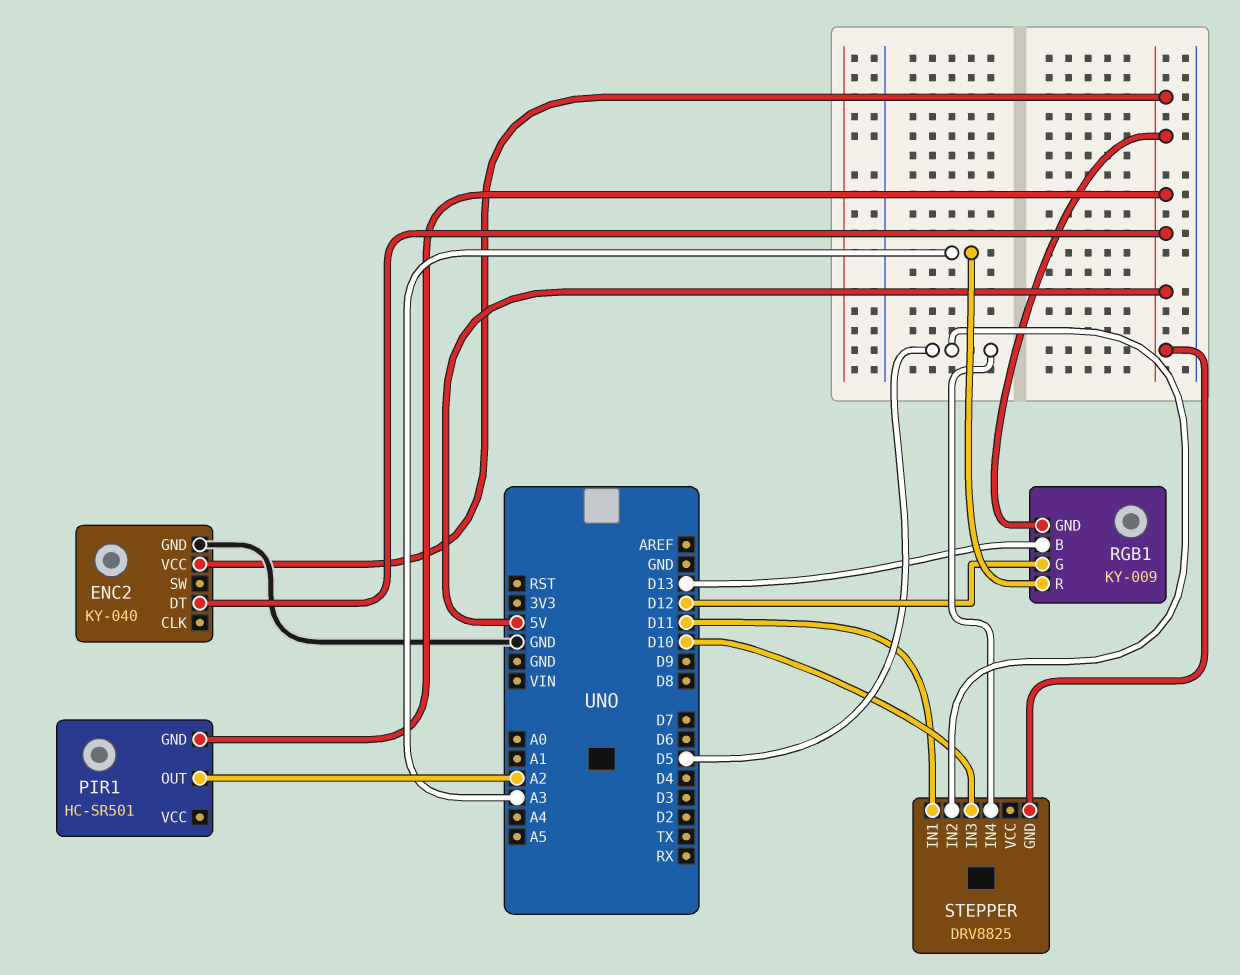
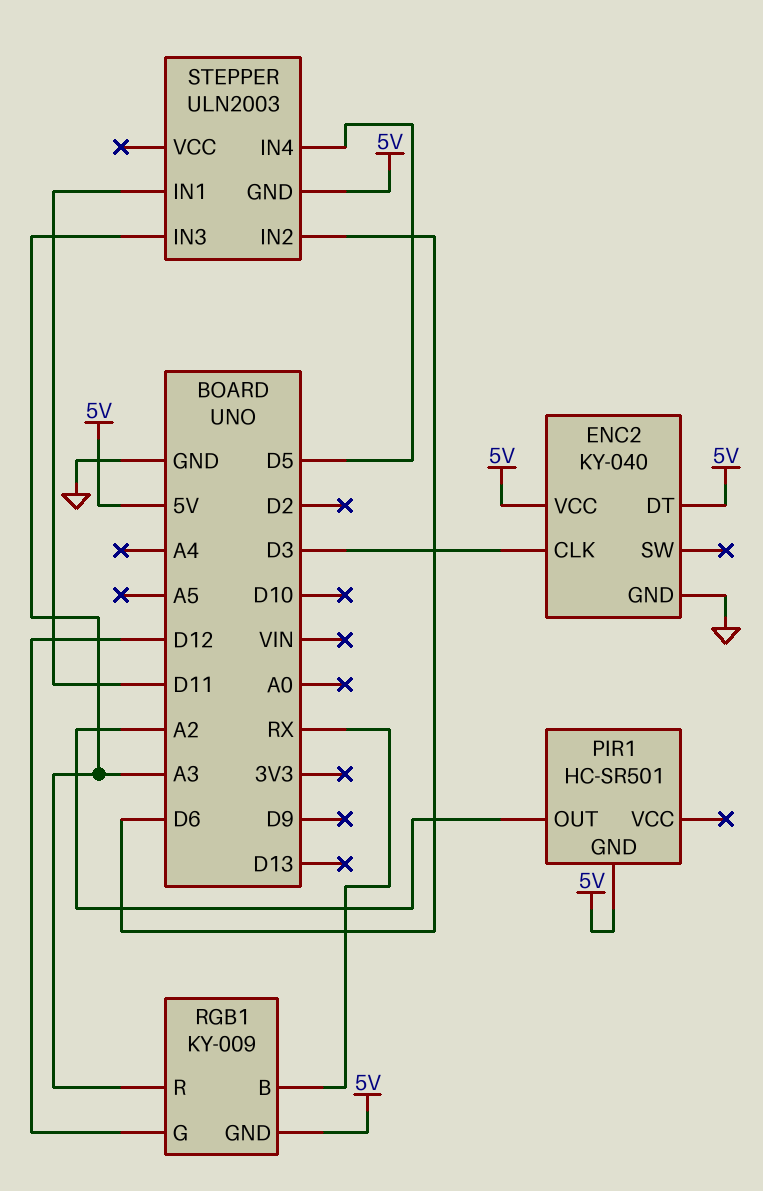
ENC2 pin CLK: none -> D3
RGB1 pin B: D13 -> RX
STEPPER: DRV8825 -> ULN2003
STEPPER pin IN2: D5 -> D6
STEPPER pin IN3: D10 -> A3

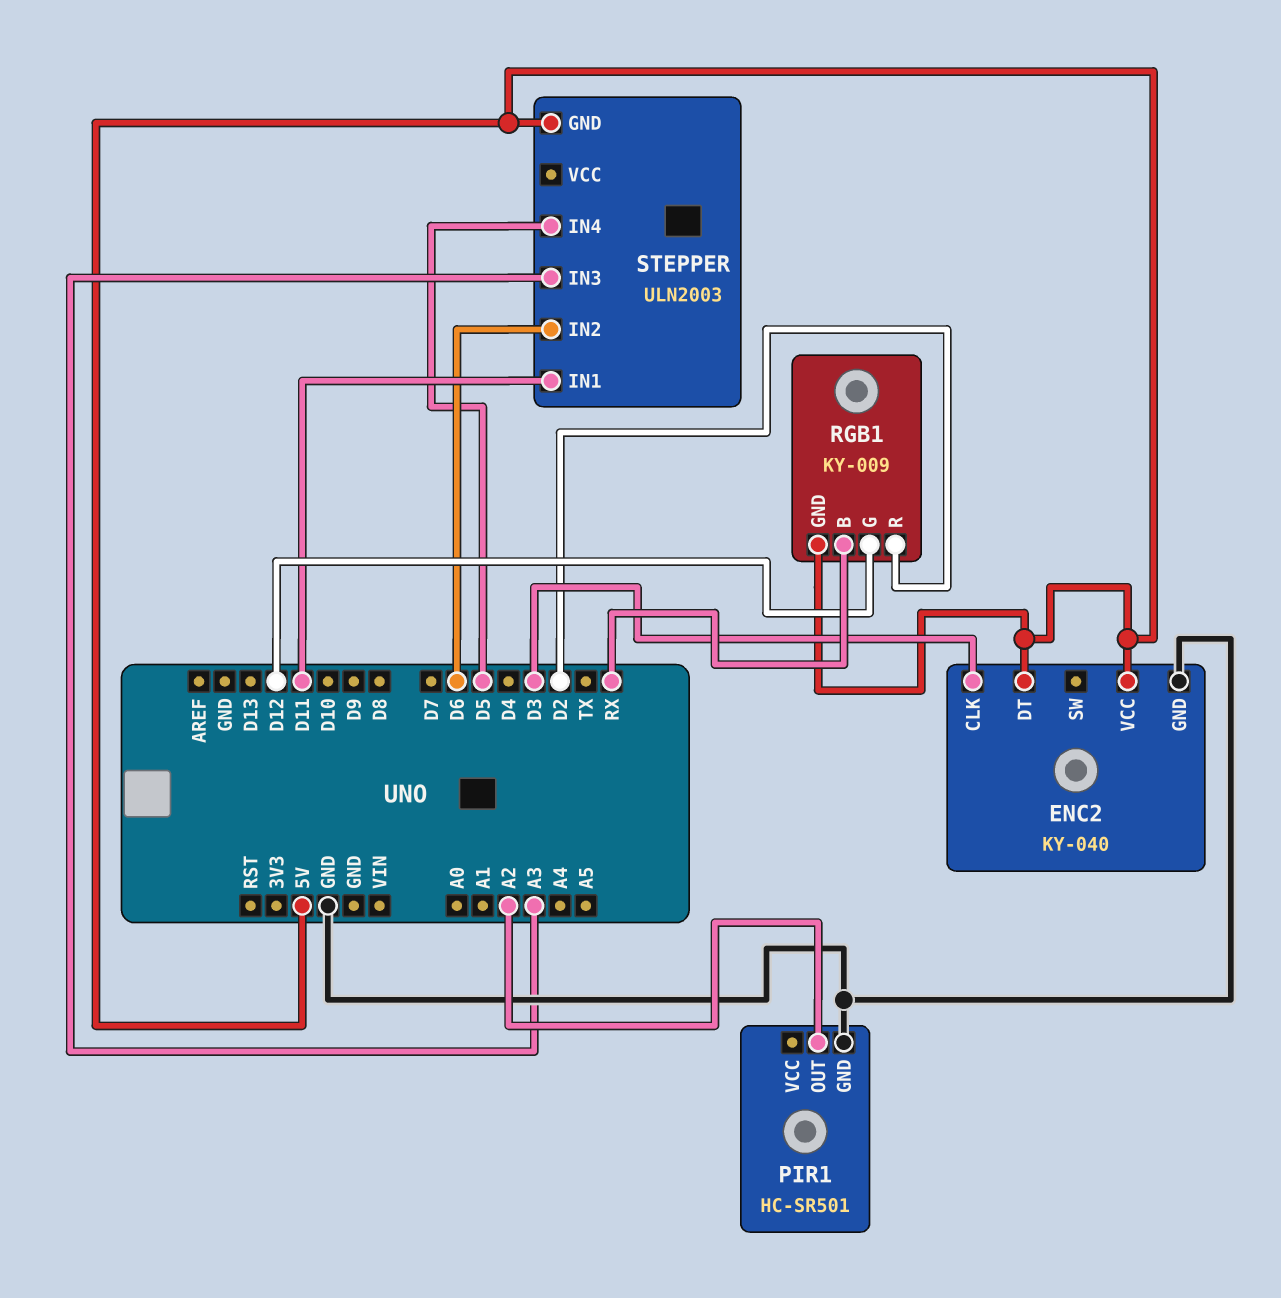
PIR1 pin GND: 5V -> GND
RGB1 pin R: A3 -> D2

